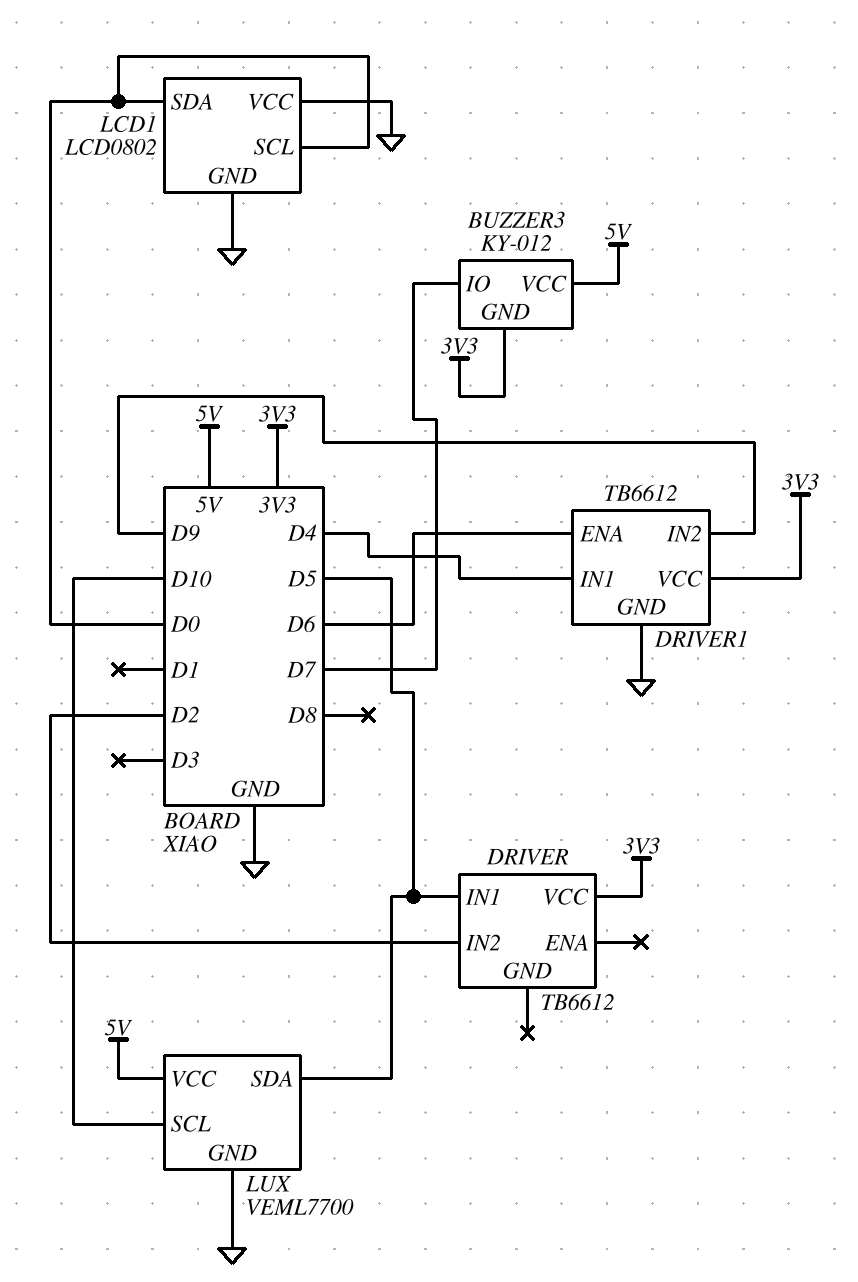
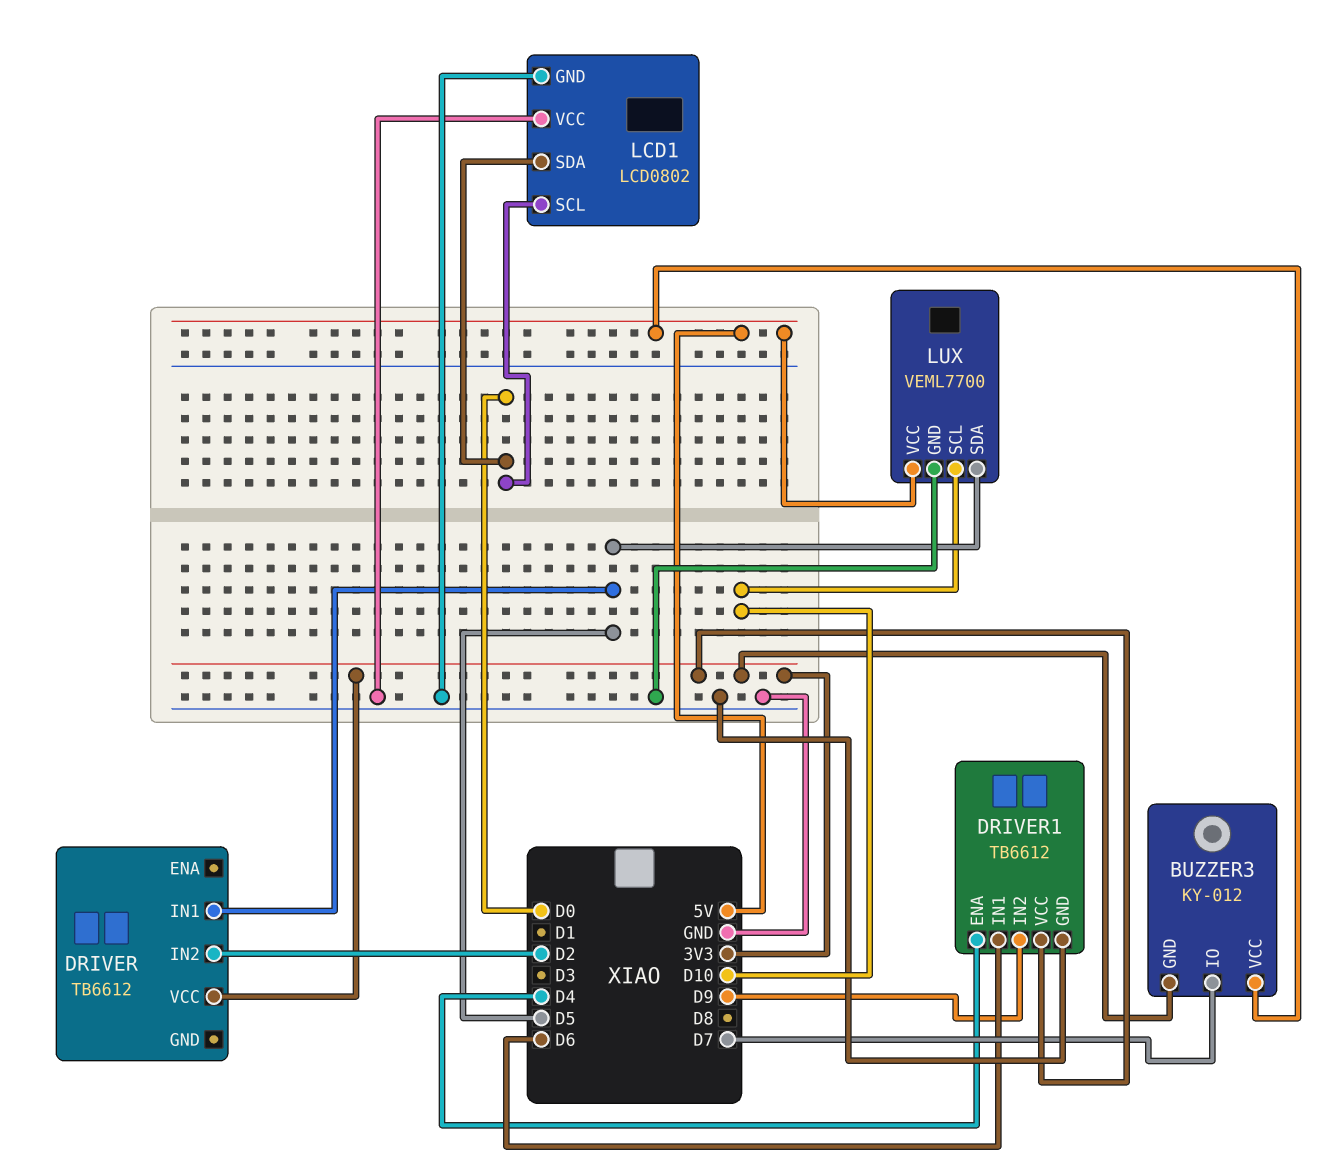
DRIVER1 pin ENA: D6 -> D4
DRIVER1 pin IN1: D4 -> D6

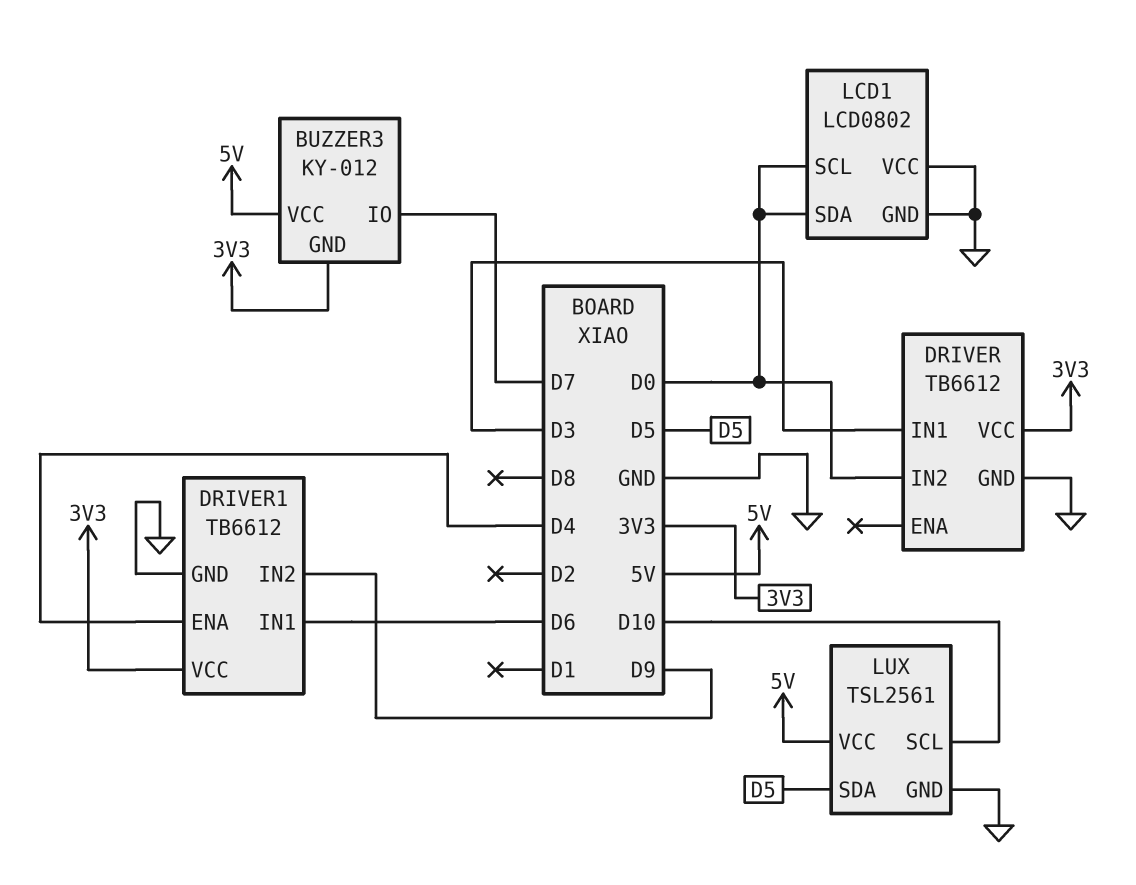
DRIVER pin GND: none -> GND
DRIVER pin IN1: D5 -> D3
DRIVER pin IN2: D2 -> D0
LUX: VEML7700 -> TSL2561

